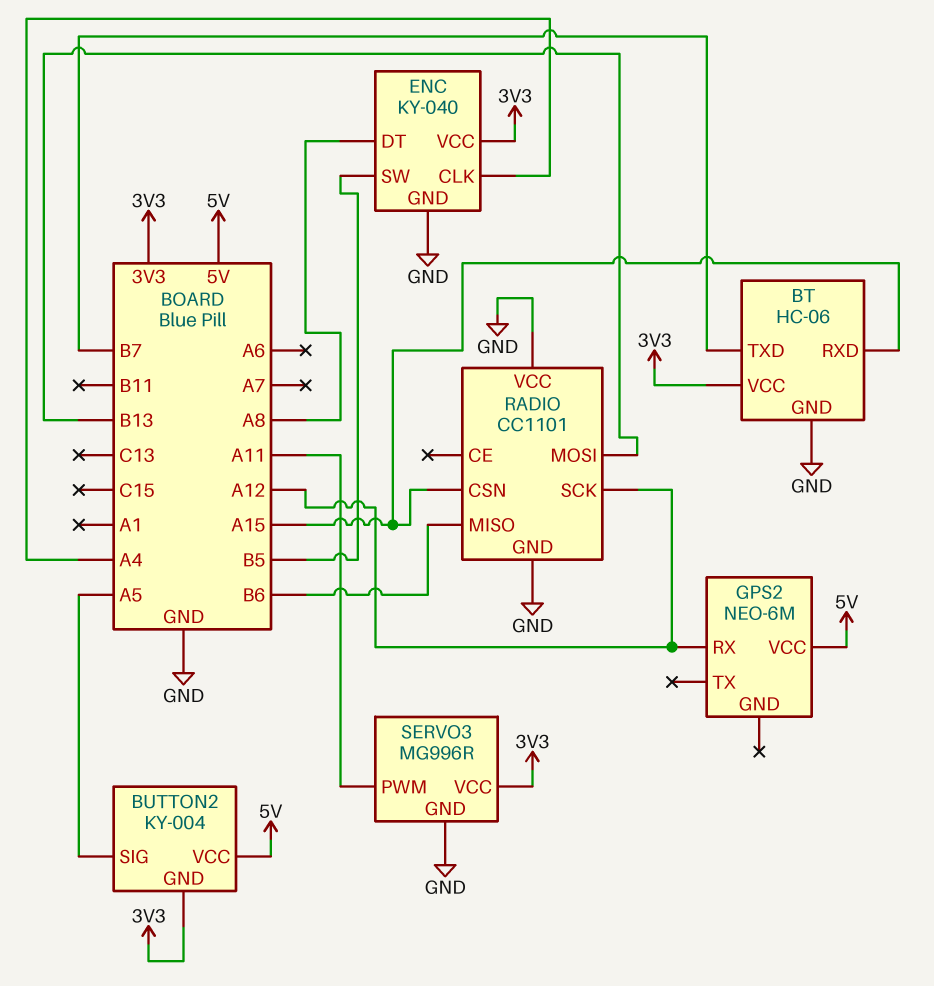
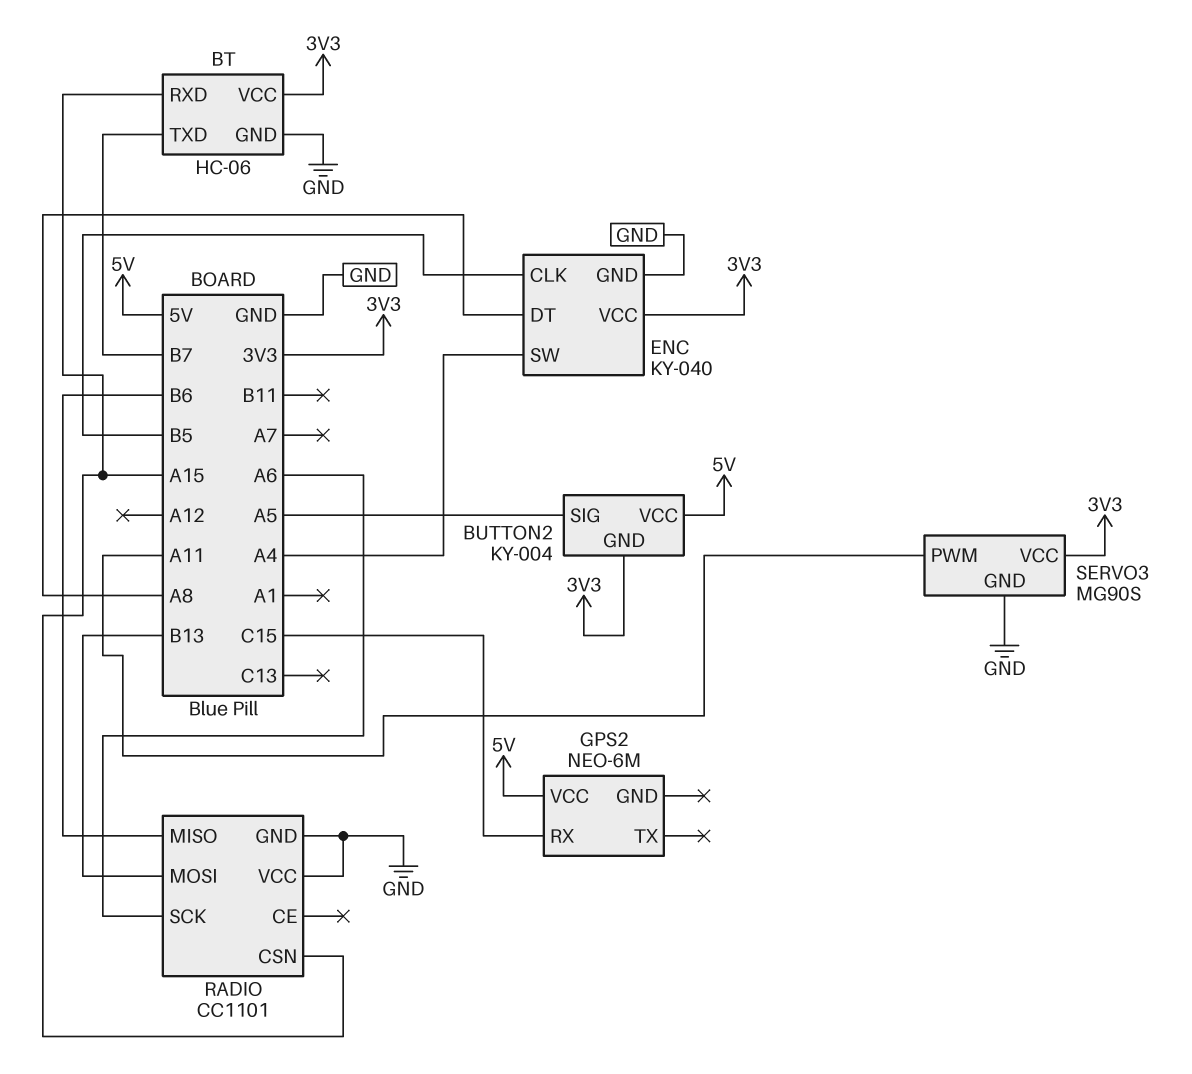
ENC pin CLK: A4 -> B5
ENC pin SW: B5 -> A4
GPS2 pin RX: A12 -> C15
RADIO pin SCK: A12 -> A6
SERVO3: MG996R -> MG90S

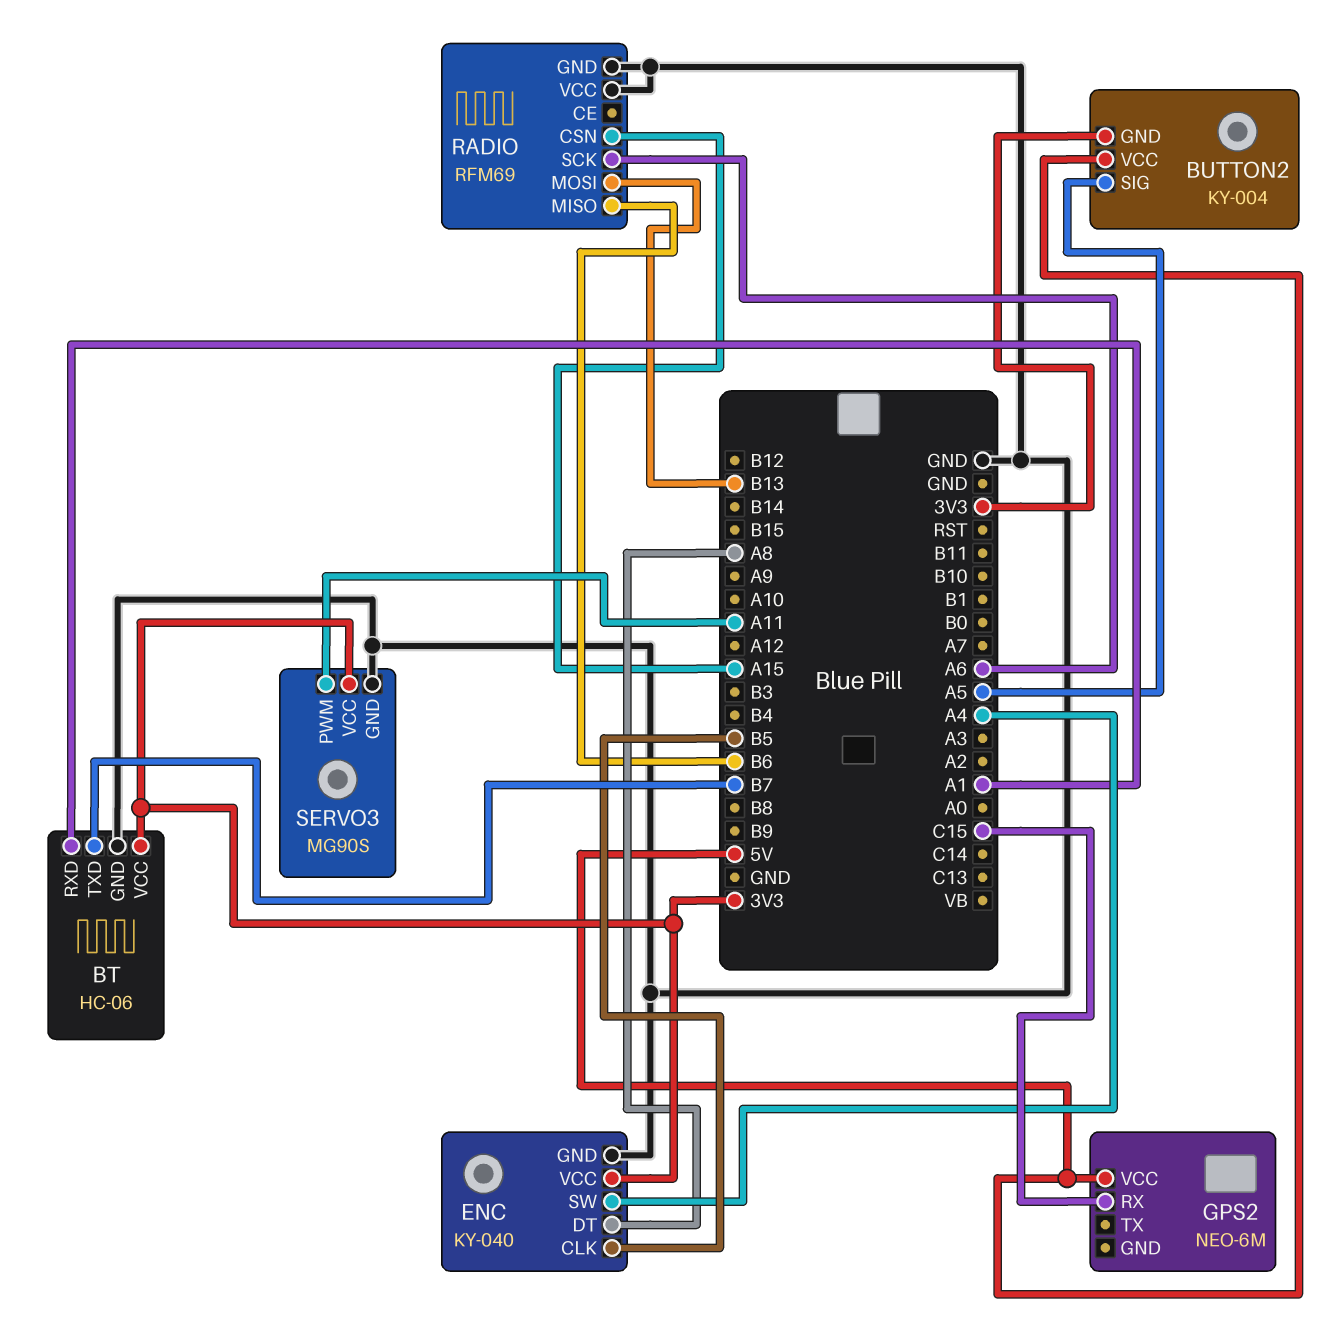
BT pin RXD: A15 -> A1
RADIO: CC1101 -> RFM69

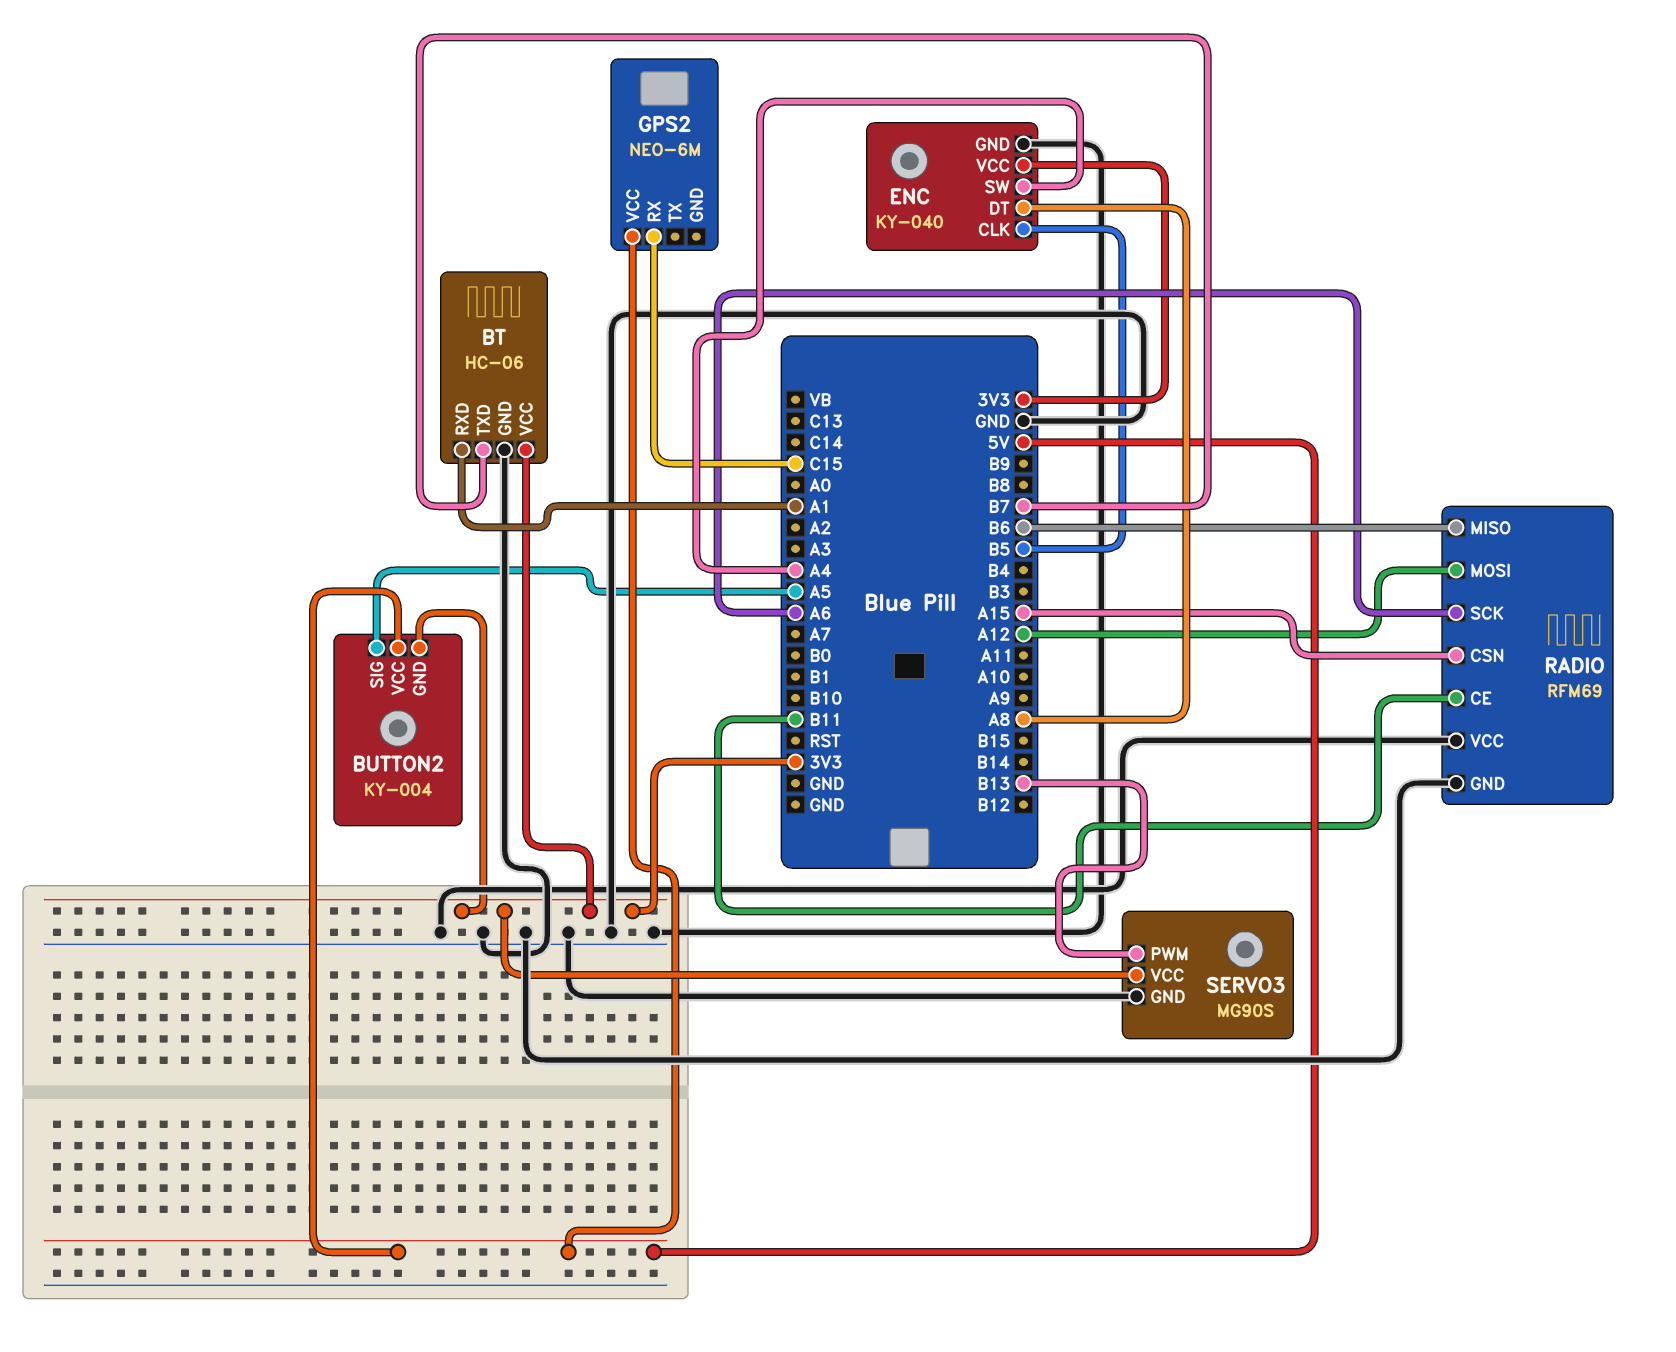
RADIO pin CE: none -> B11
RADIO pin MOSI: B13 -> A12
SERVO3 pin PWM: A11 -> B13

